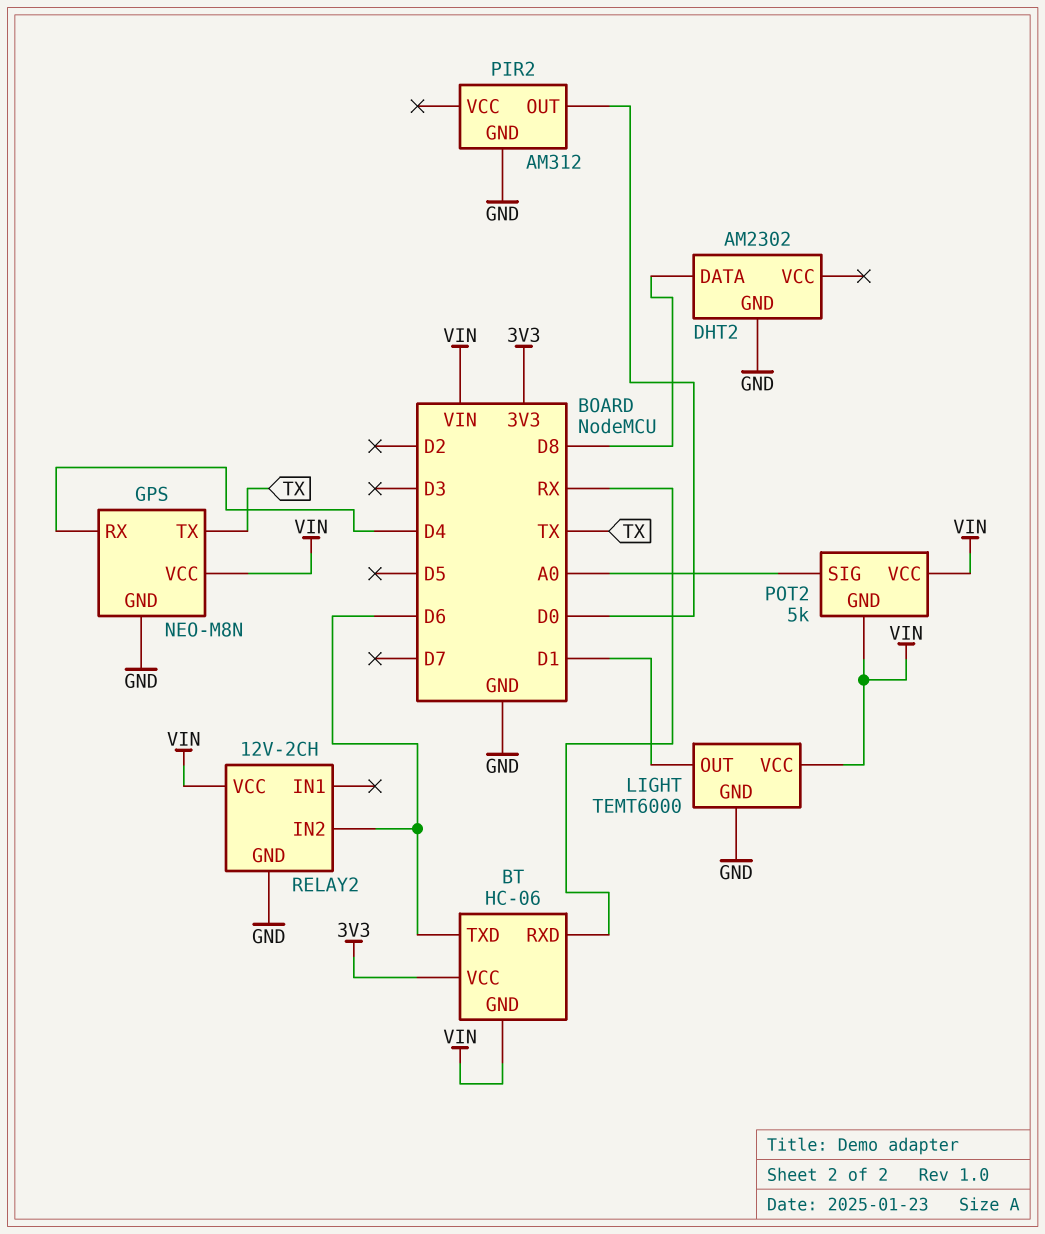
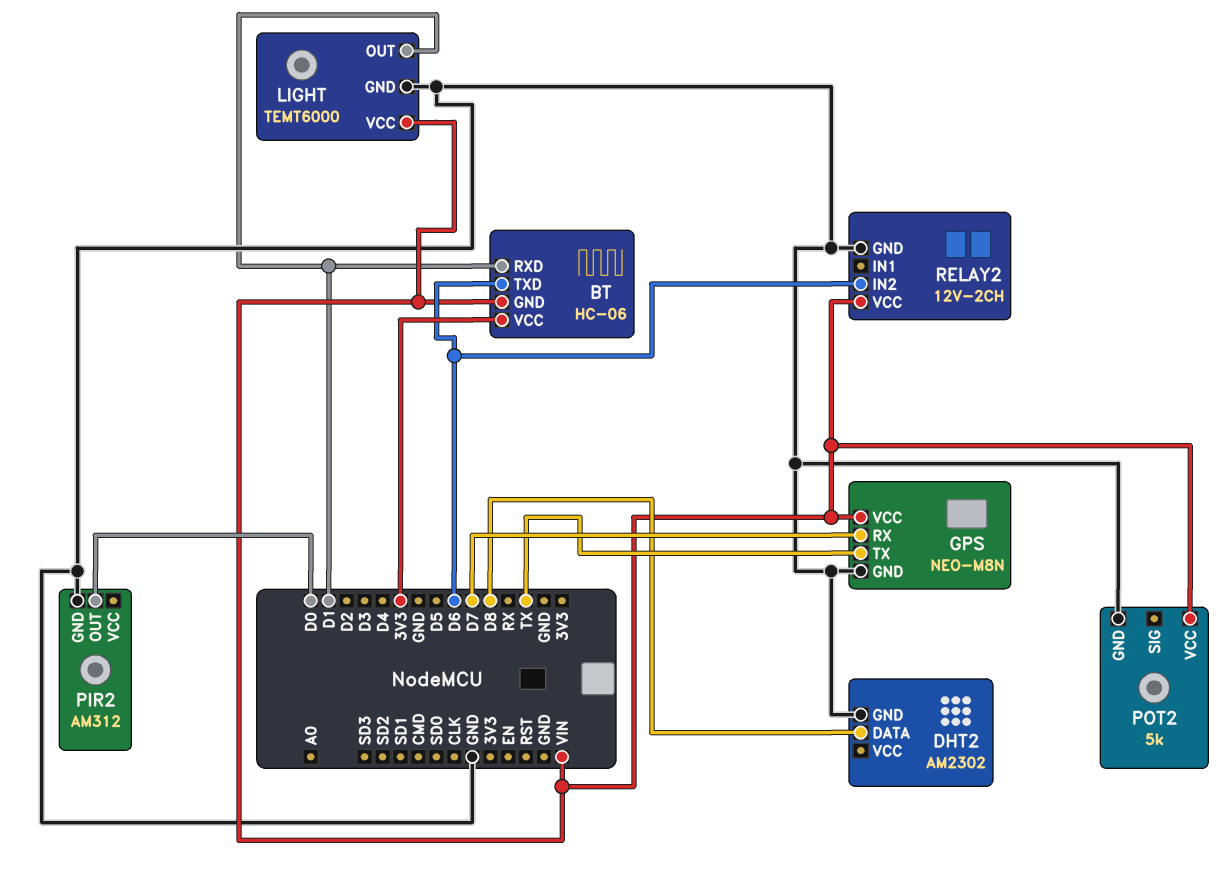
BT pin RXD: RX -> D1
GPS pin RX: D4 -> D7
POT2 pin GND: VIN -> GND
POT2 pin SIG: A0 -> none

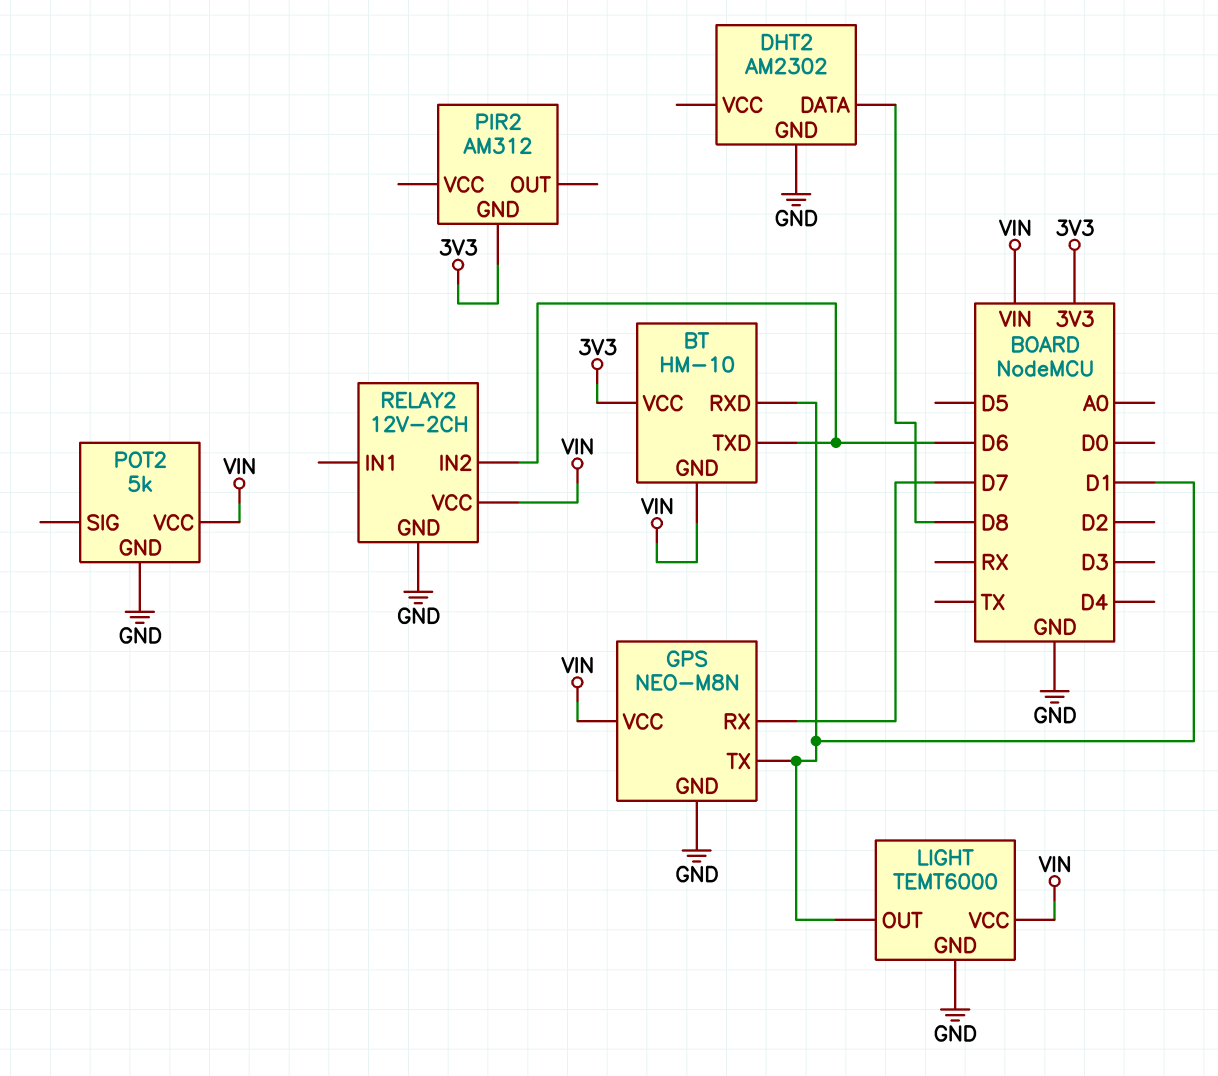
BT: HC-06 -> HM-10
GPS pin TX: TX -> D1
PIR2 pin GND: GND -> 3V3
PIR2 pin OUT: D0 -> none

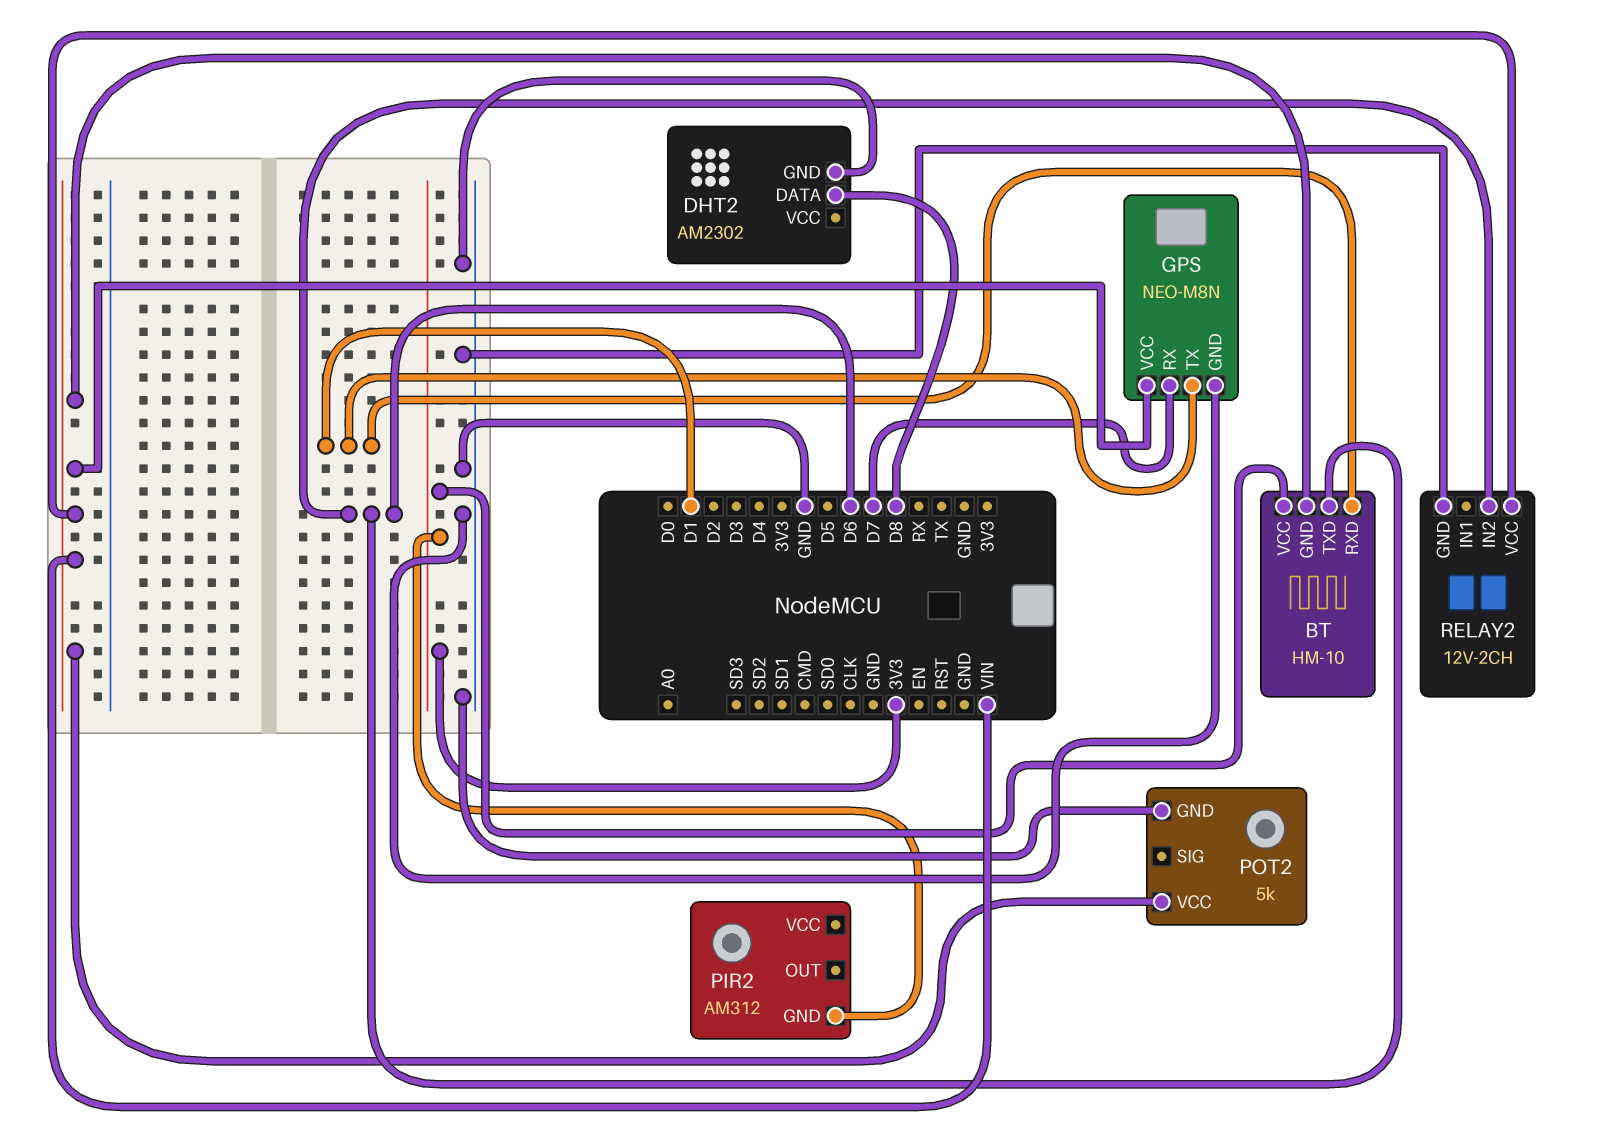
LIGHT: TEMT6000 -> none
LIGHT pin GND: GND -> none
LIGHT pin OUT: D1 -> none
LIGHT pin VCC: VIN -> none

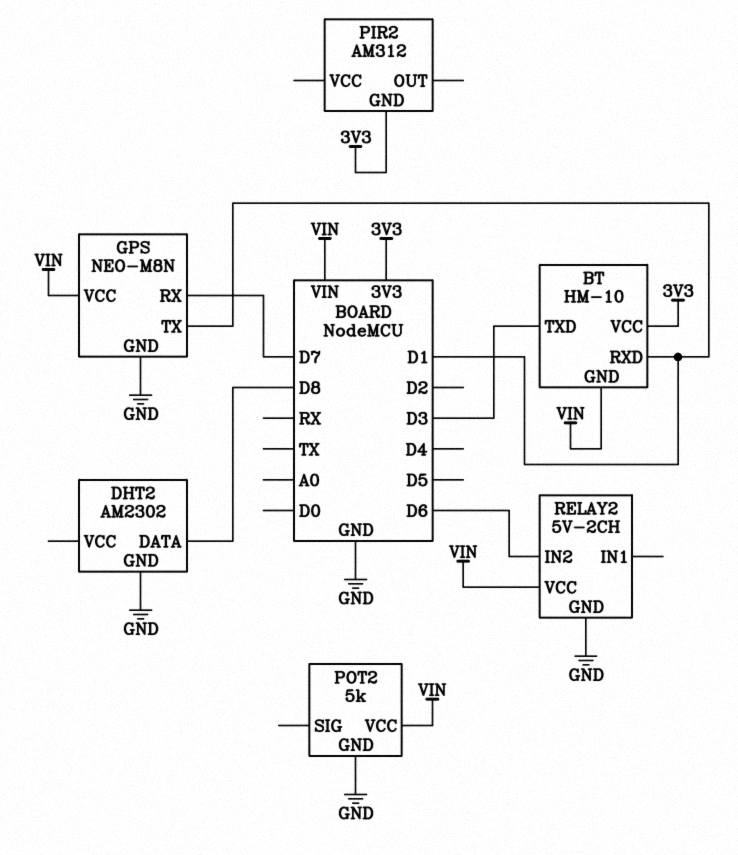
BT pin TXD: D6 -> D3
RELAY2: 12V-2CH -> 5V-2CH

